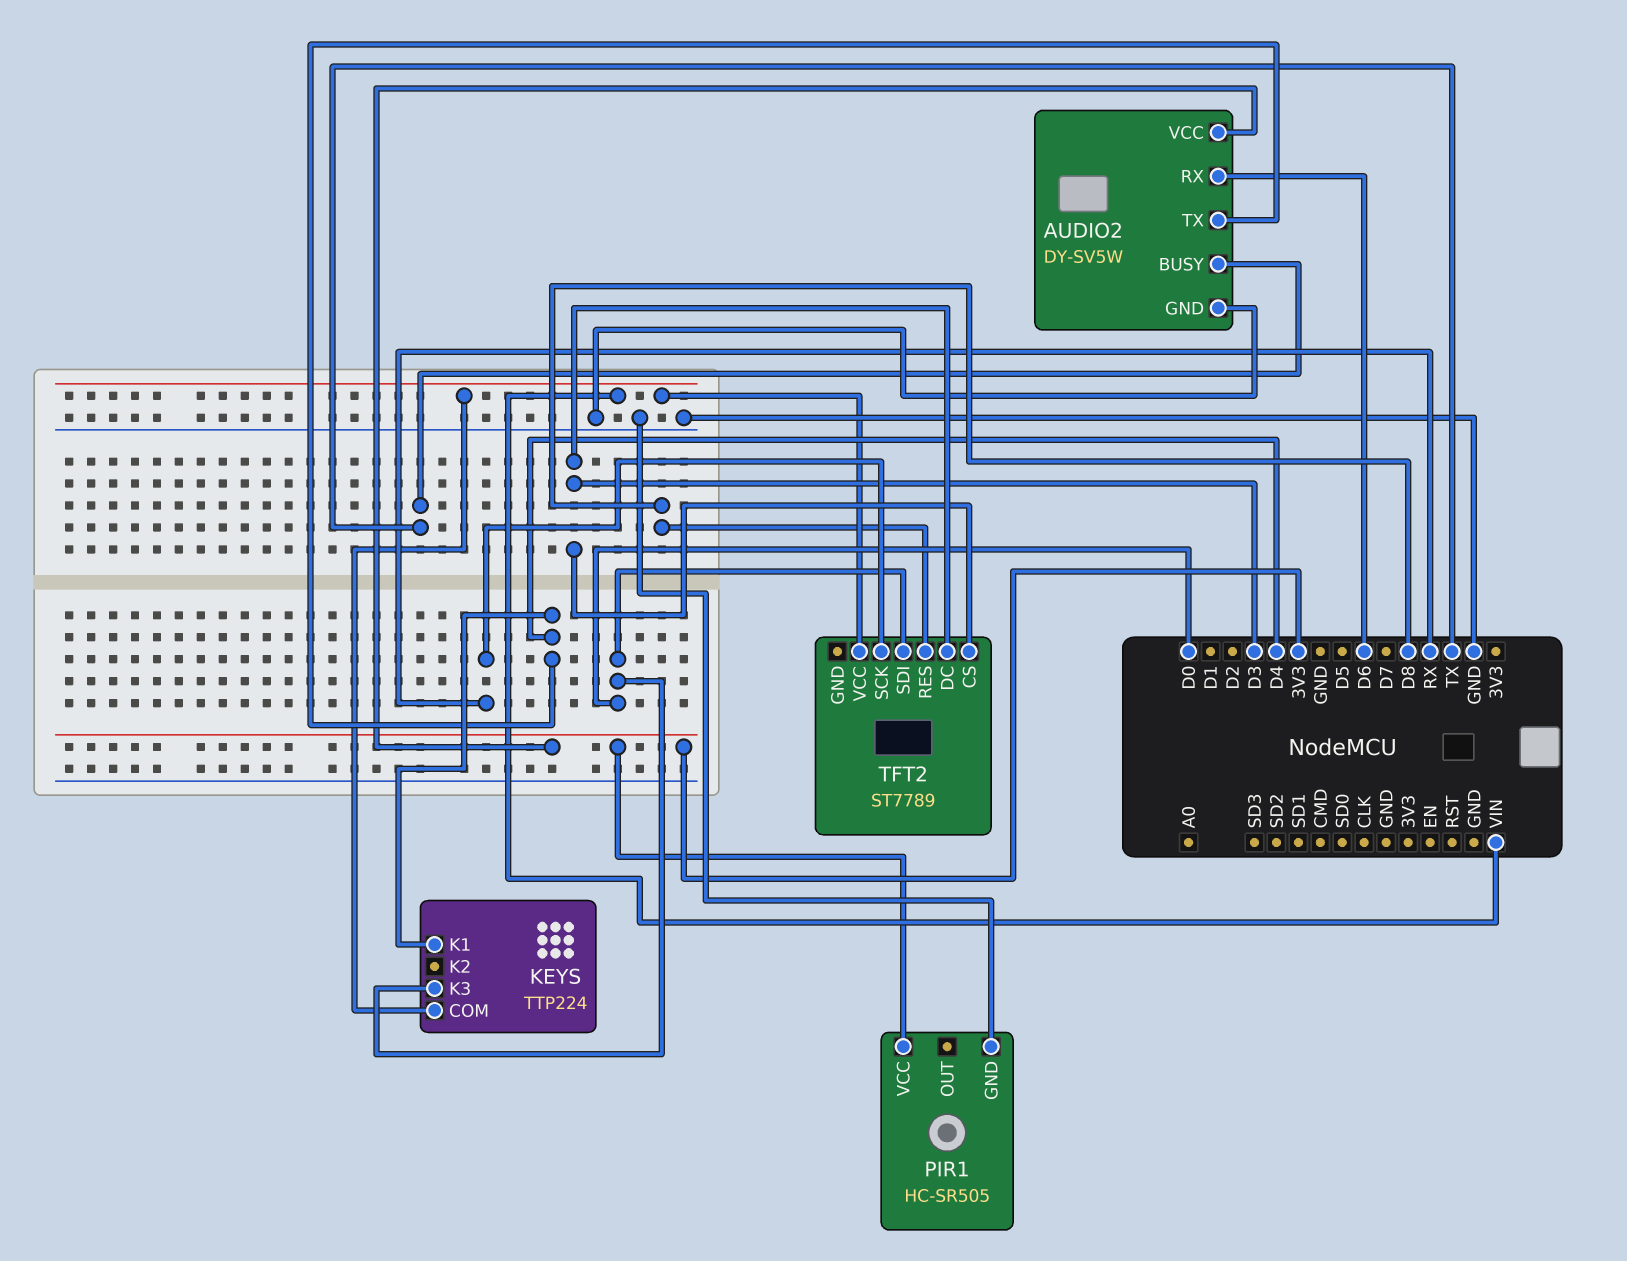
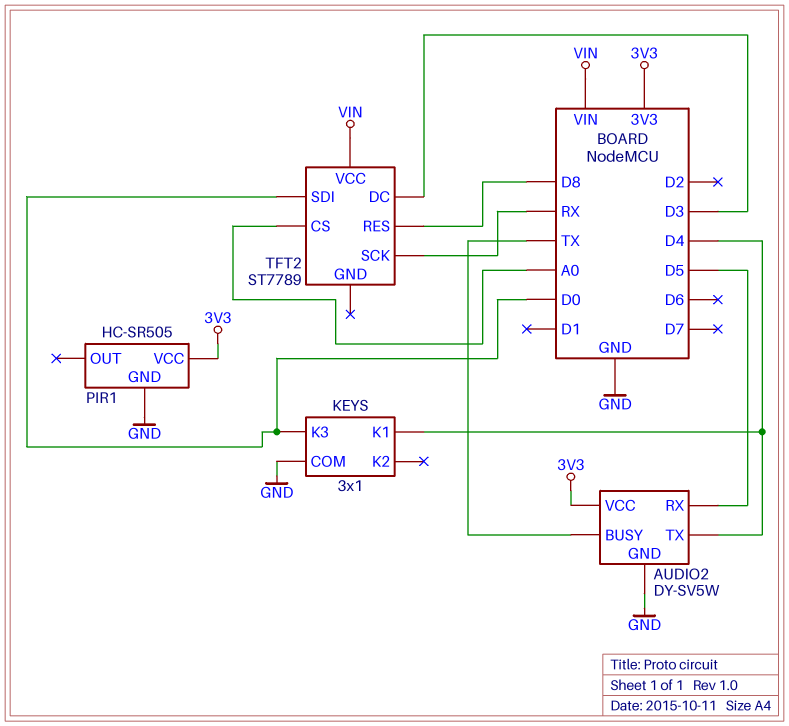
AUDIO2 pin RX: D6 -> D5
KEYS: TTP224 -> 3x1
KEYS pin COM: VIN -> GND
TFT2 pin CS: D3 -> A0

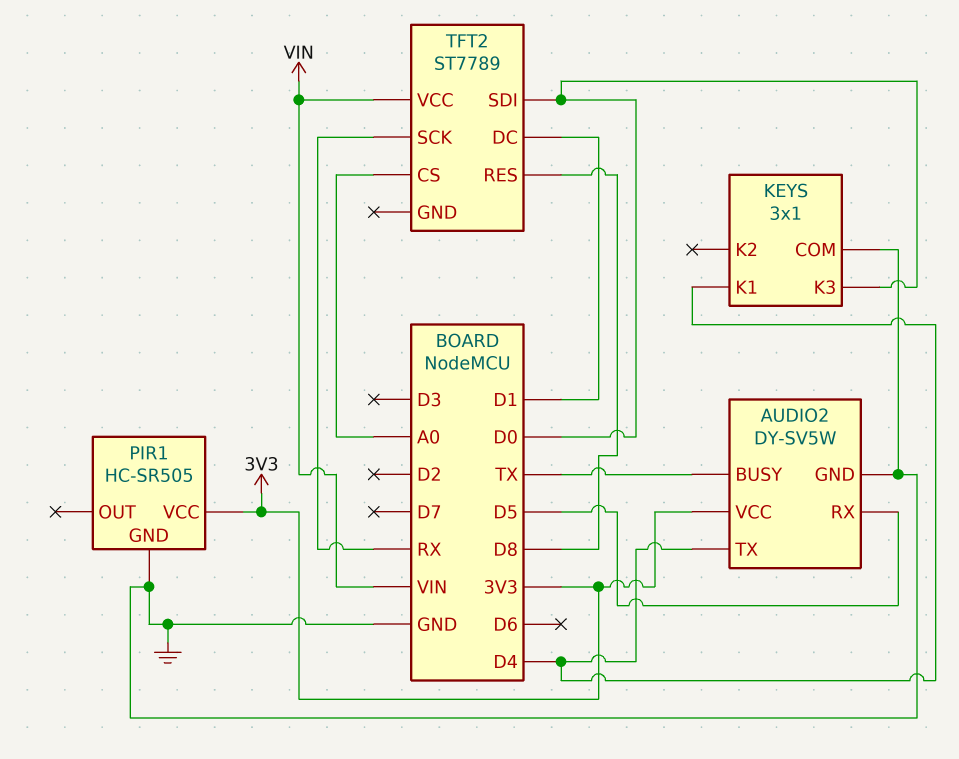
TFT2 pin DC: D3 -> D1

